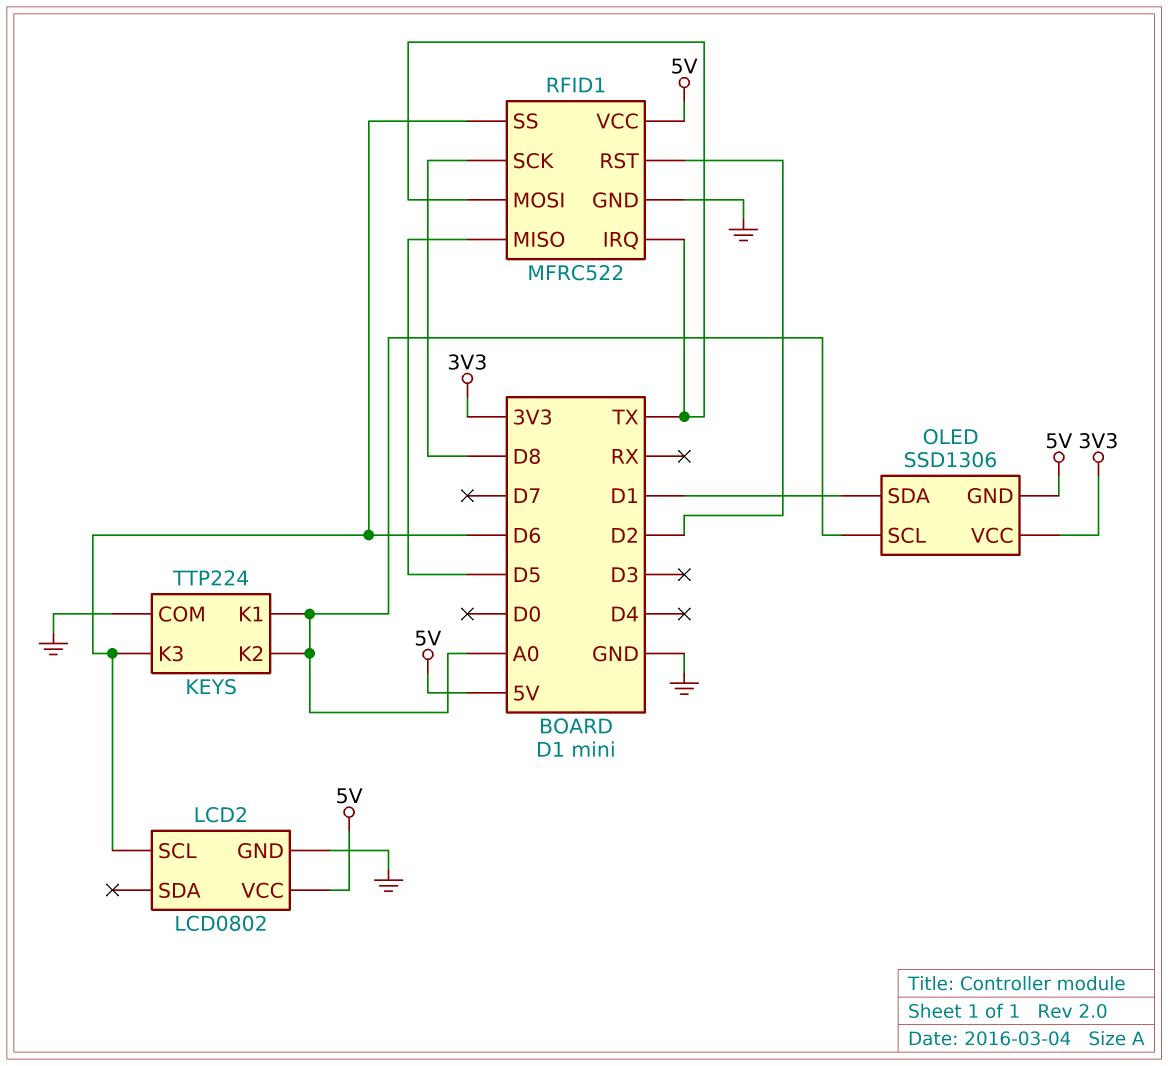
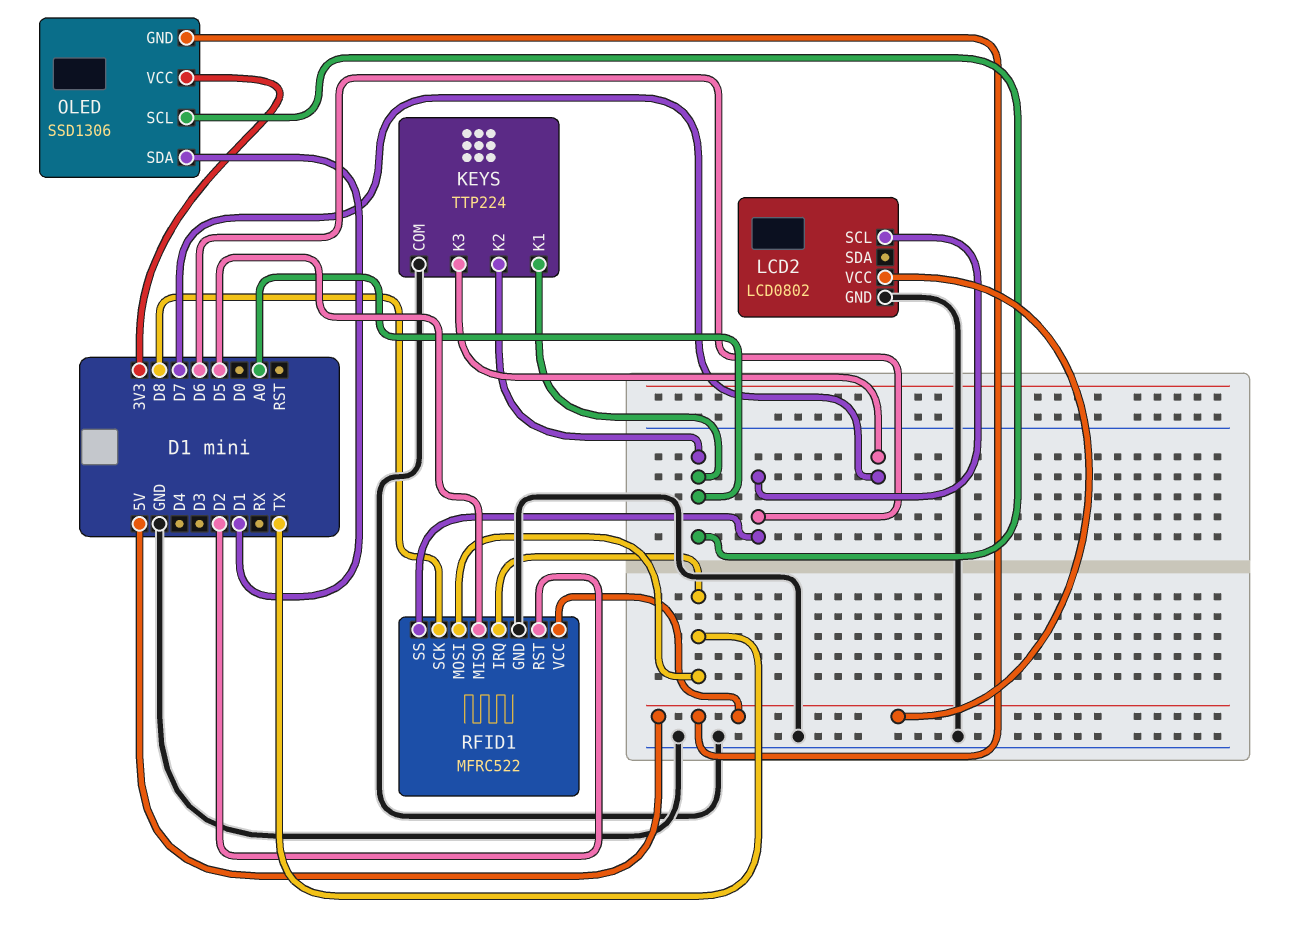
KEYS pin K3: D6 -> D7

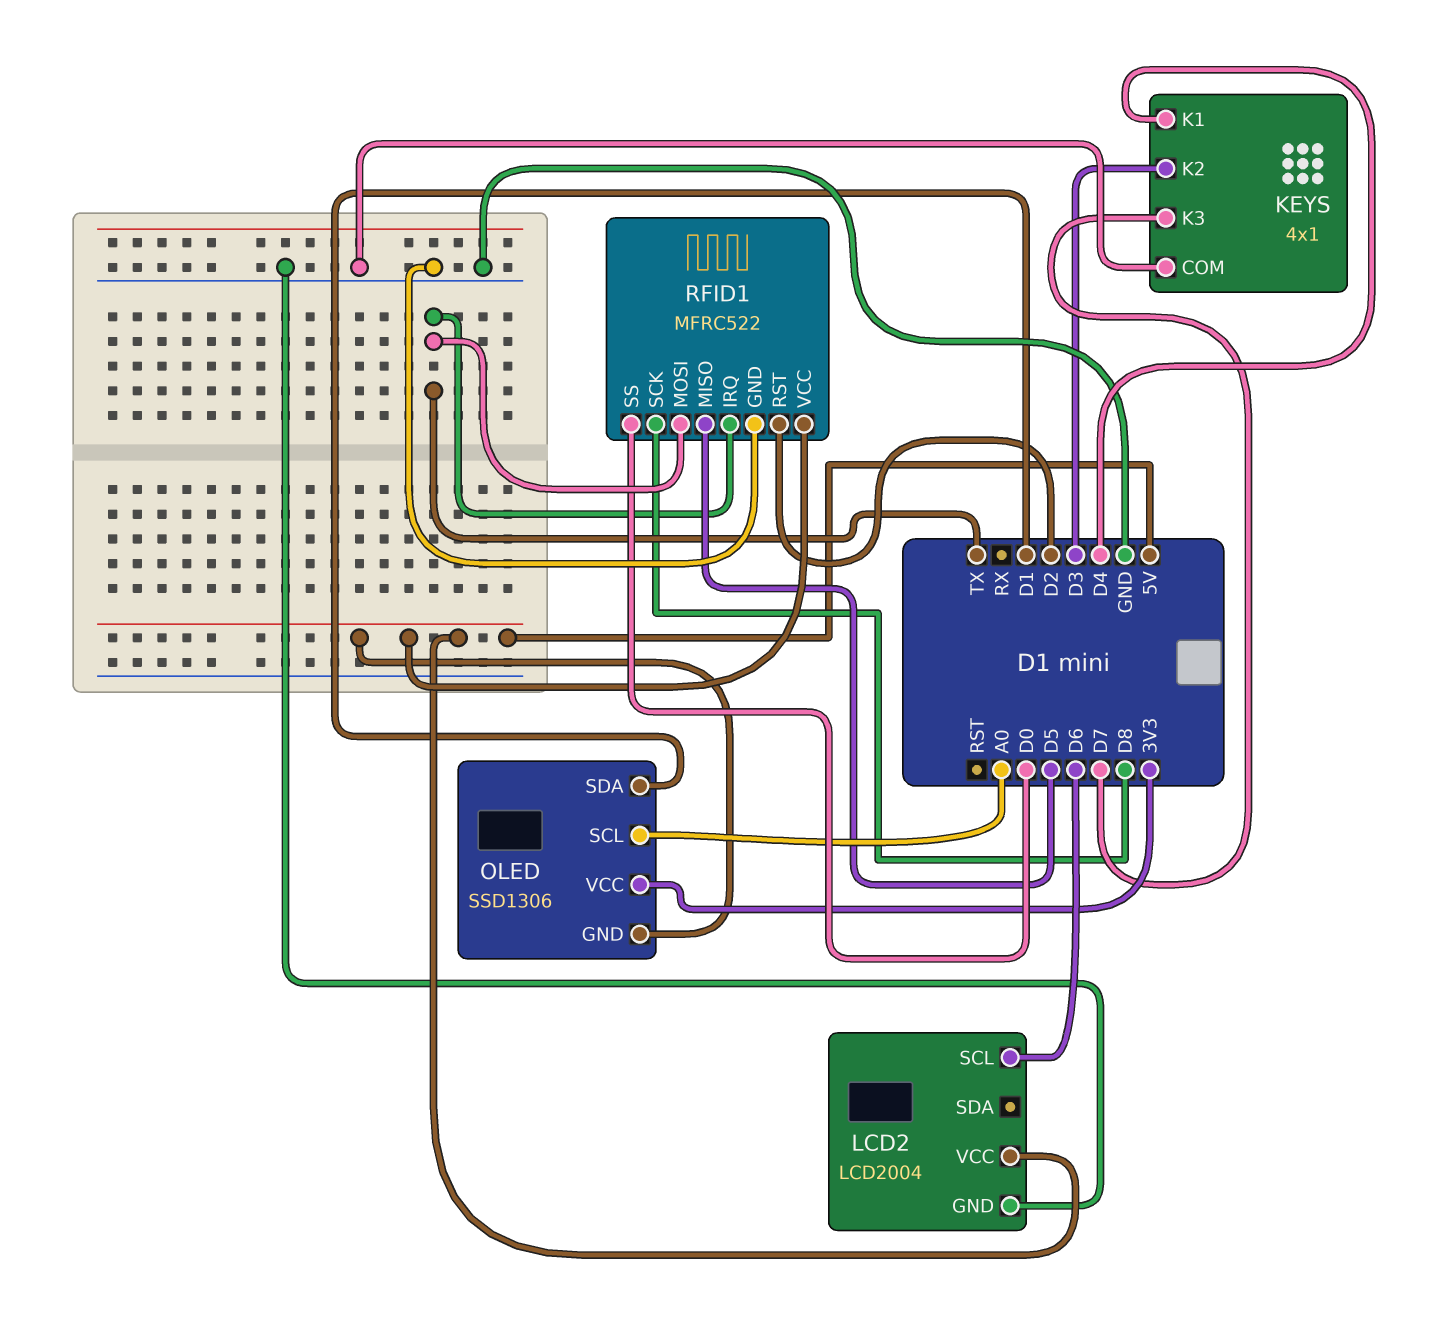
KEYS: TTP224 -> 4x1
KEYS pin K1: A0 -> D4
KEYS pin K2: A0 -> D3
LCD2: LCD0802 -> LCD2004
RFID1 pin SS: D6 -> D0

